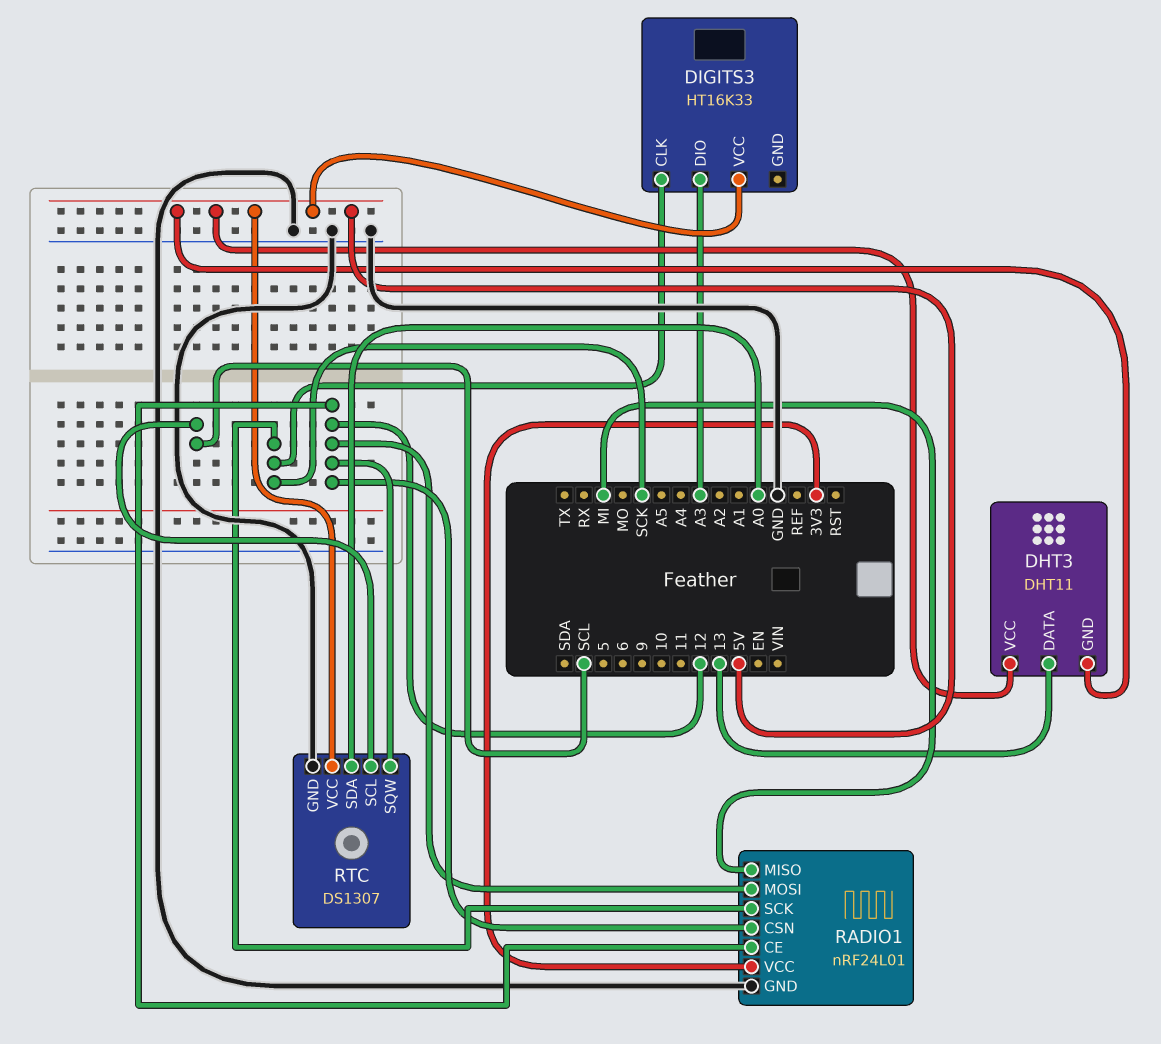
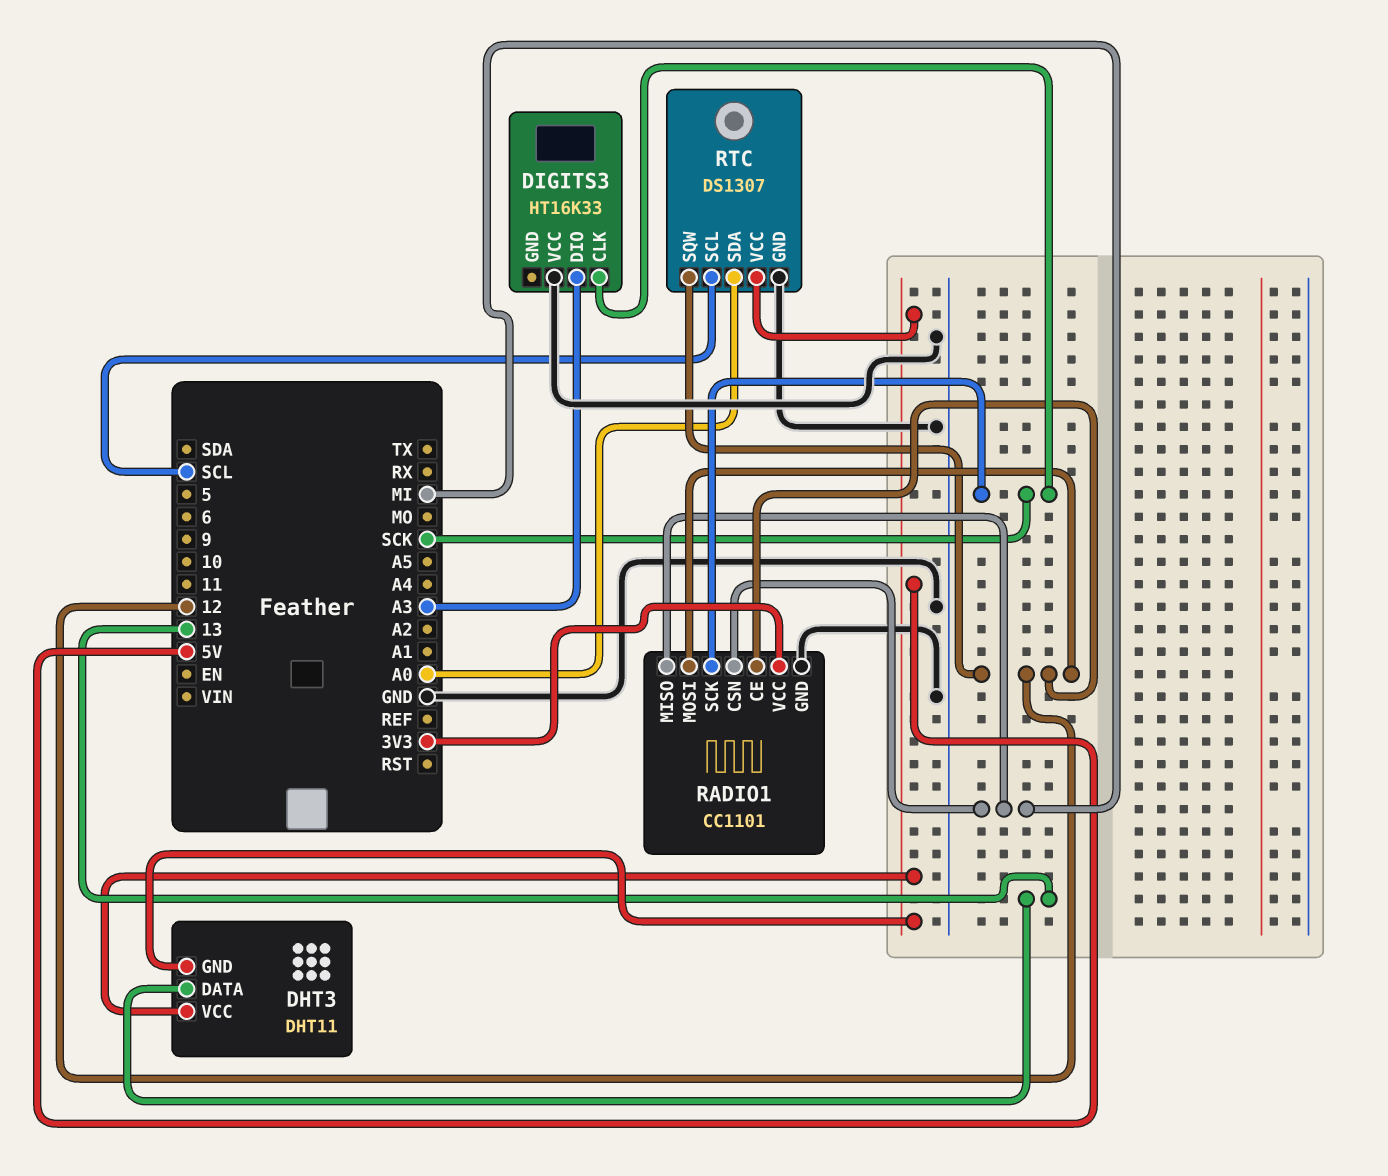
DIGITS3 pin VCC: 5V -> GND
RADIO1: nRF24L01 -> CC1101
RADIO1 pin CSN: 12 -> MI

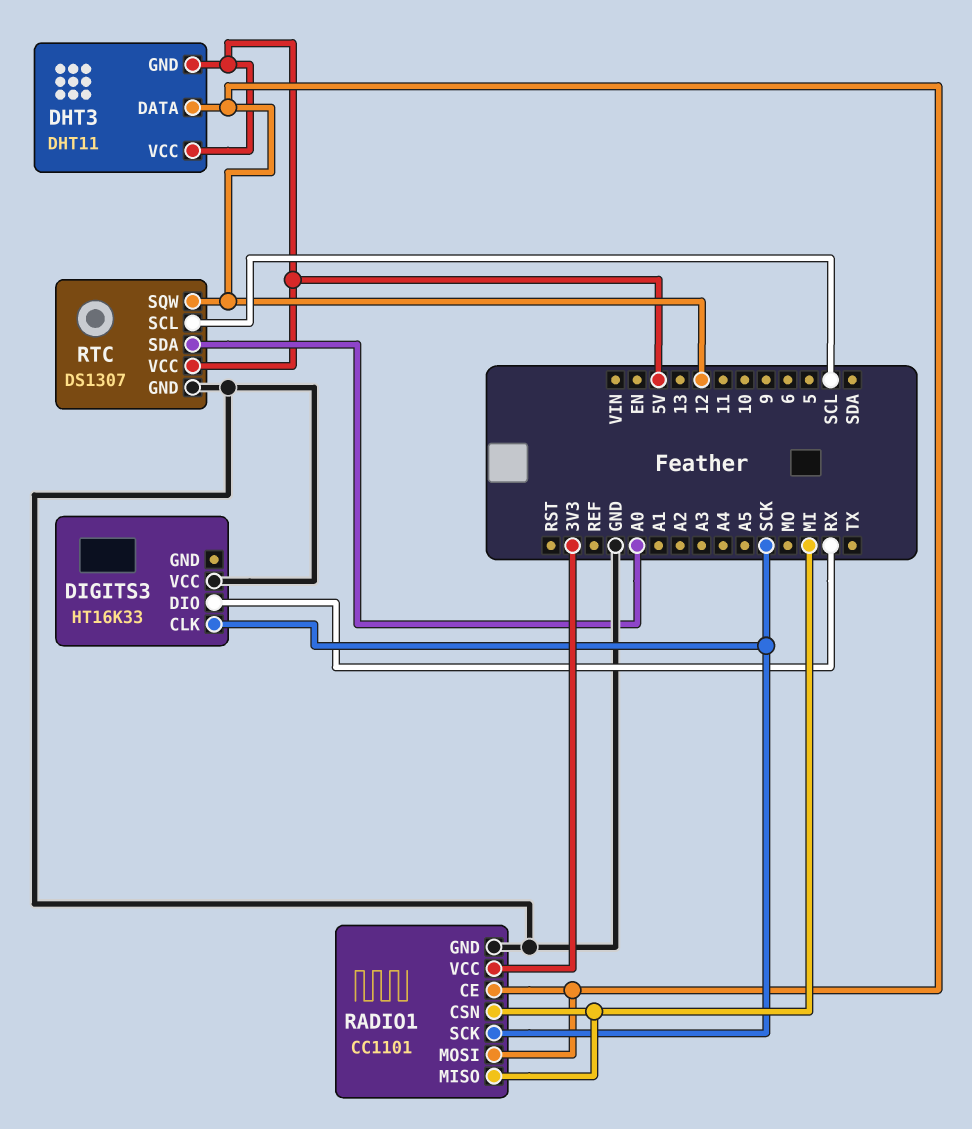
DHT3 pin DATA: 13 -> 12
DIGITS3 pin DIO: A3 -> RX

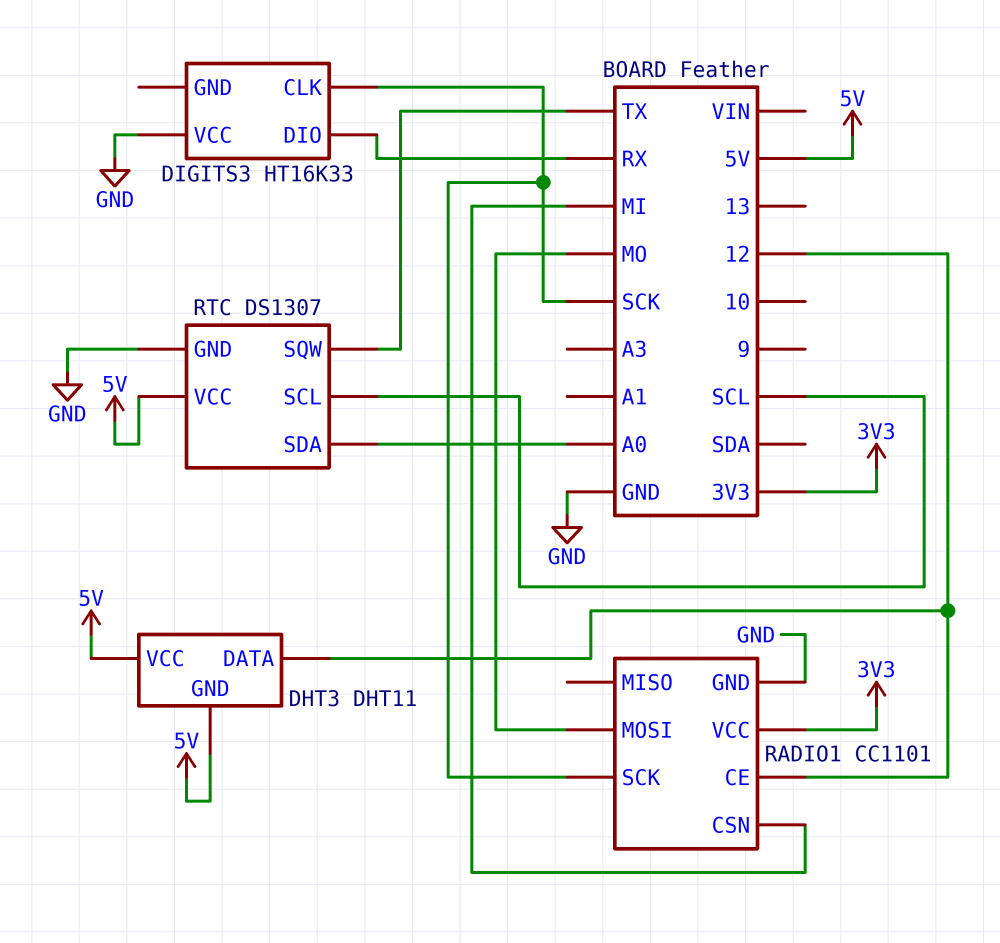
RADIO1 pin MISO: MI -> none
RADIO1 pin MOSI: 12 -> MO
RTC pin SQW: 12 -> TX

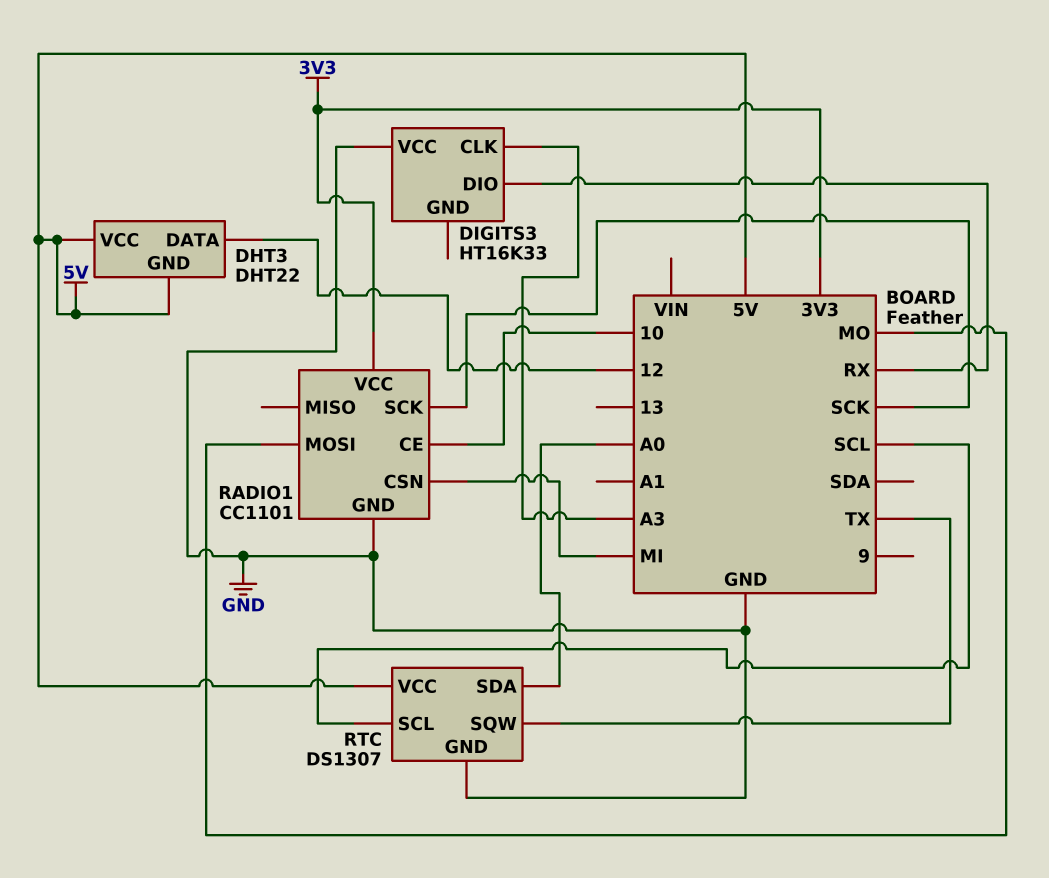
DHT3: DHT11 -> DHT22
DIGITS3 pin CLK: SCK -> A3
RADIO1 pin CE: 12 -> 10

